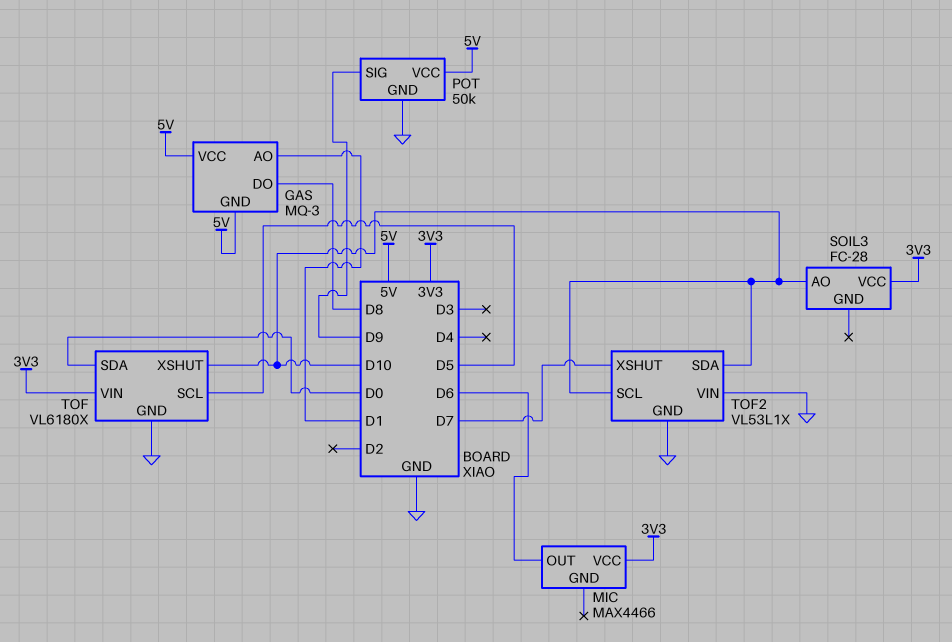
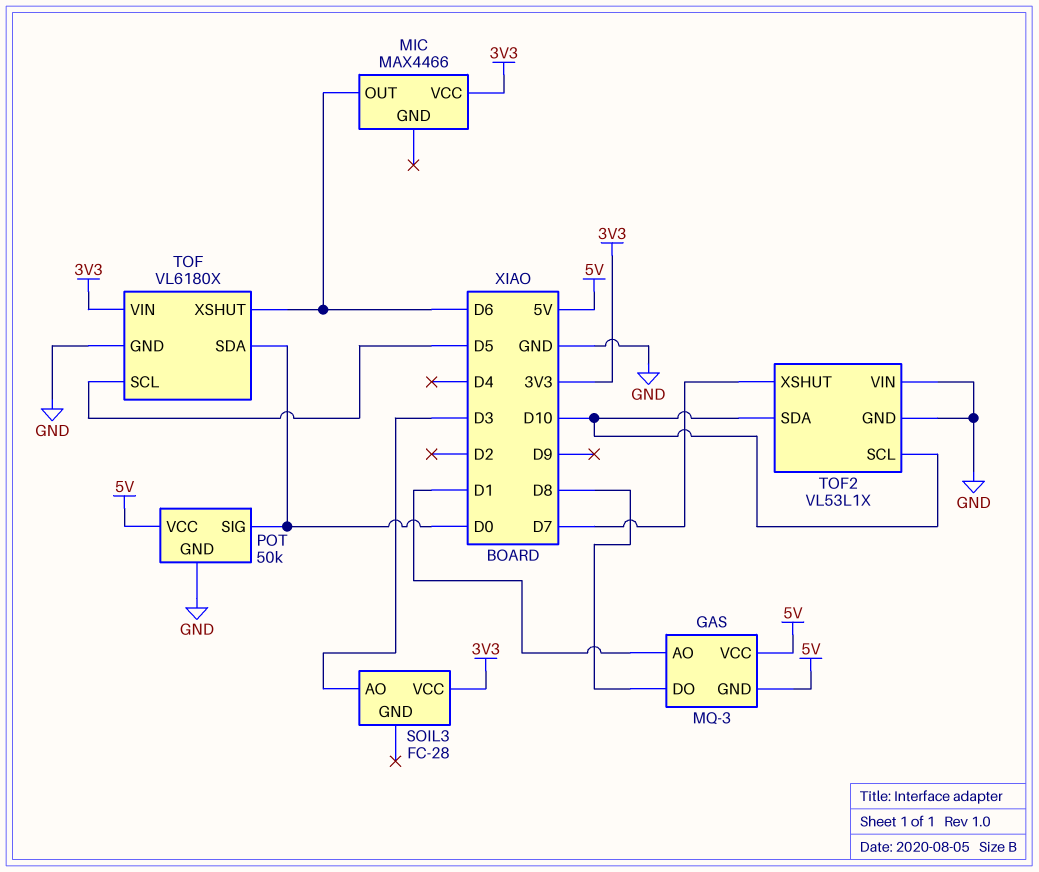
POT pin SIG: D9 -> D0
SOIL3 pin AO: D10 -> D3
TOF pin XSHUT: D10 -> D6

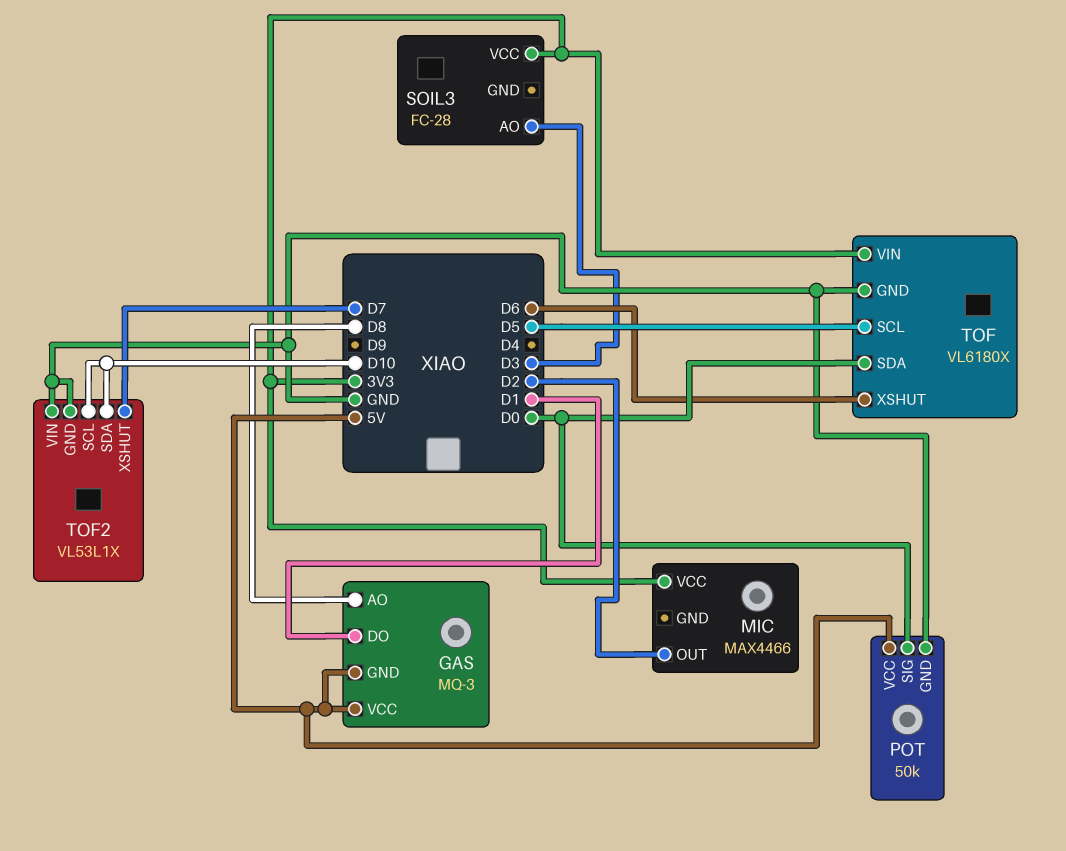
GAS pin AO: D1 -> D8
GAS pin DO: D8 -> D1
MIC pin OUT: D6 -> D2

